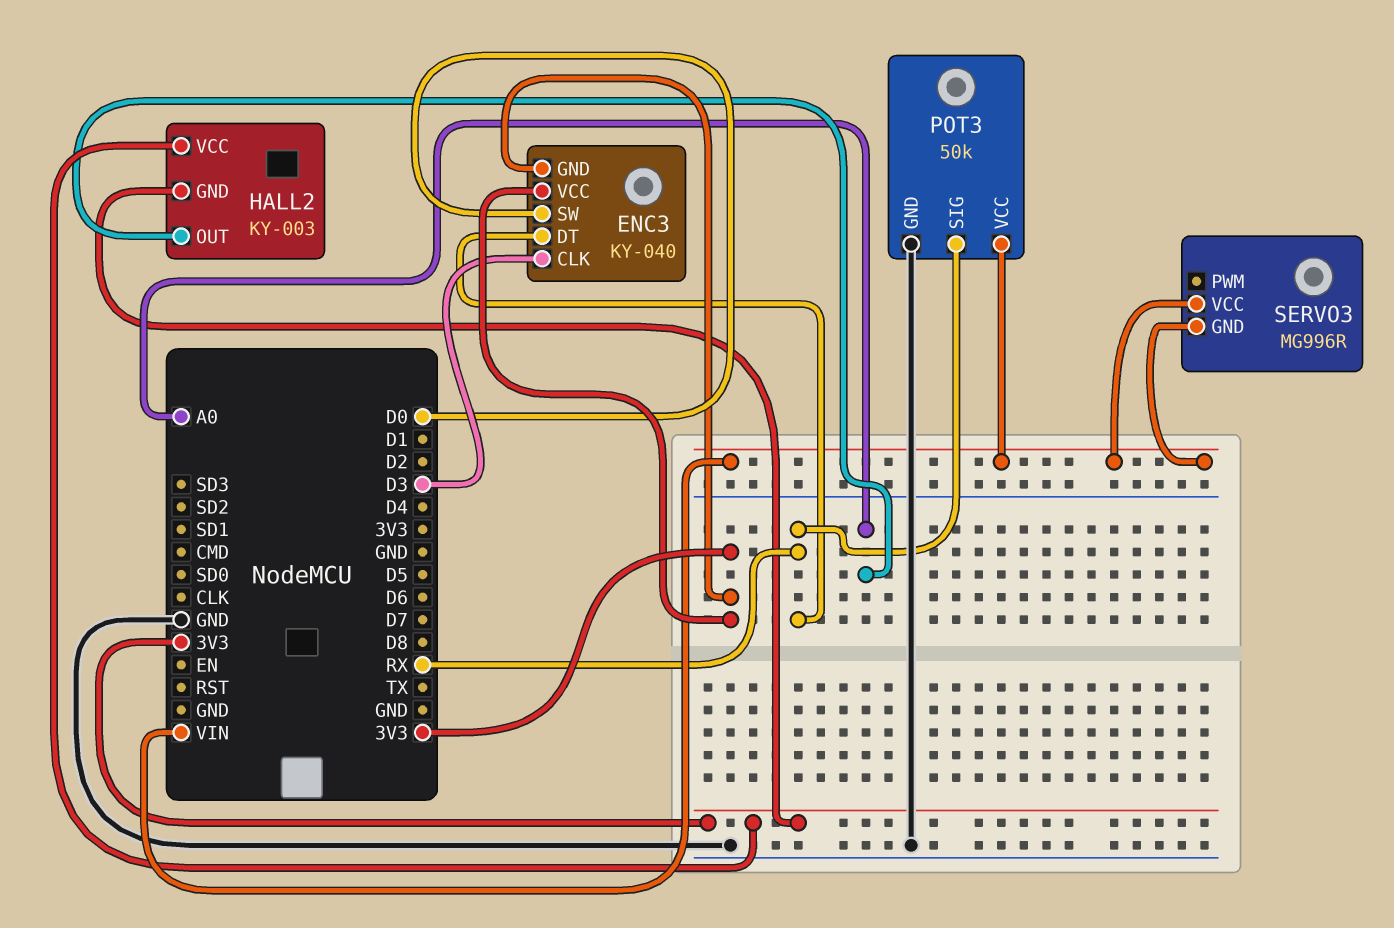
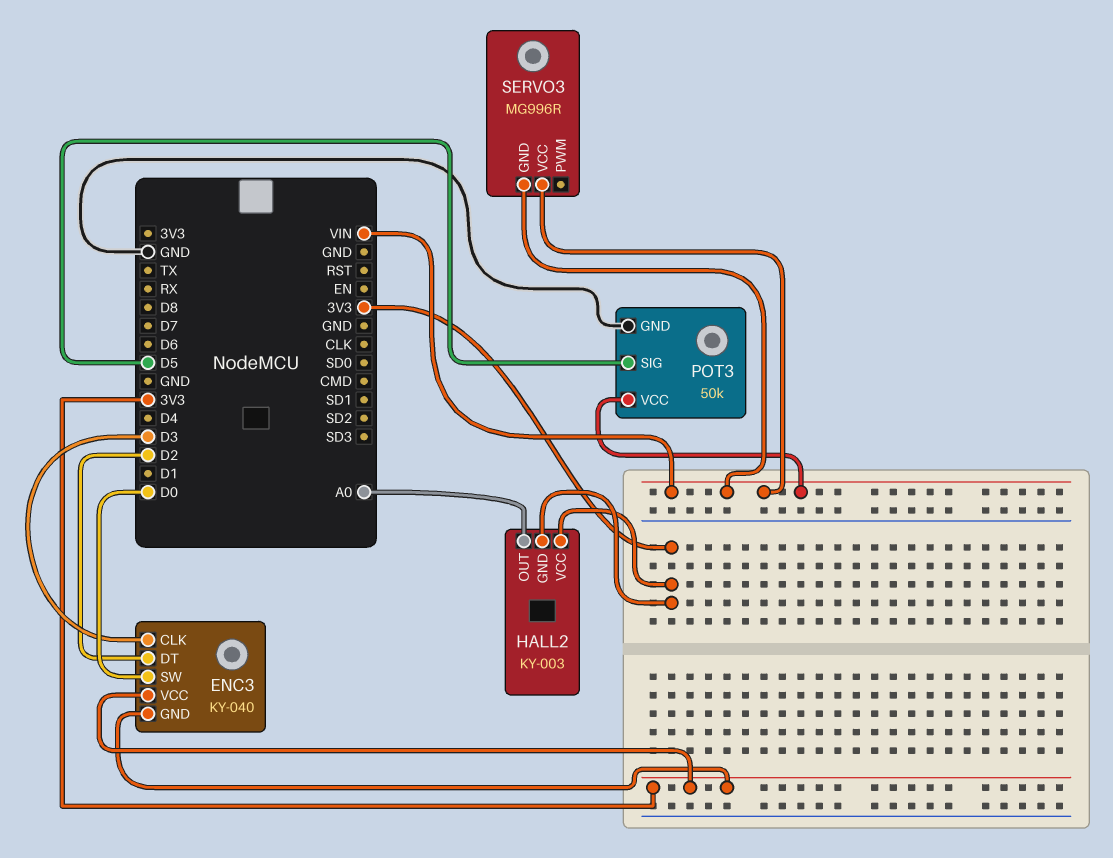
ENC3 pin DT: RX -> D2
POT3 pin SIG: RX -> D5

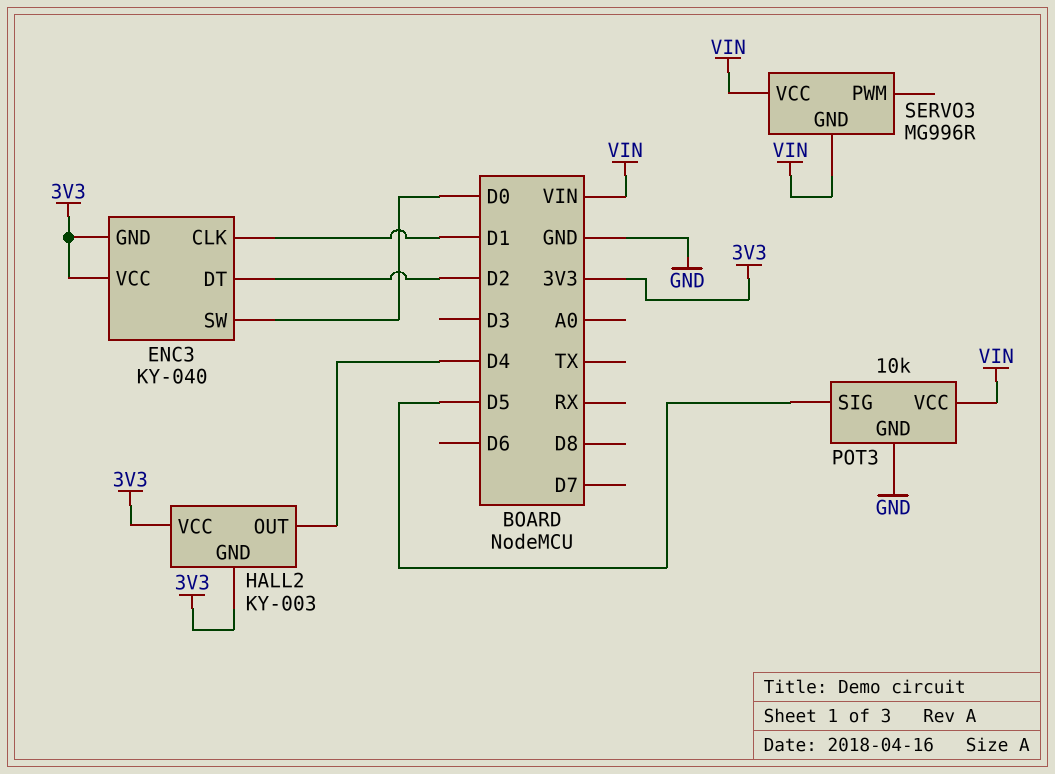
ENC3 pin CLK: D3 -> D1
HALL2 pin OUT: A0 -> D4
POT3: 50k -> 10k

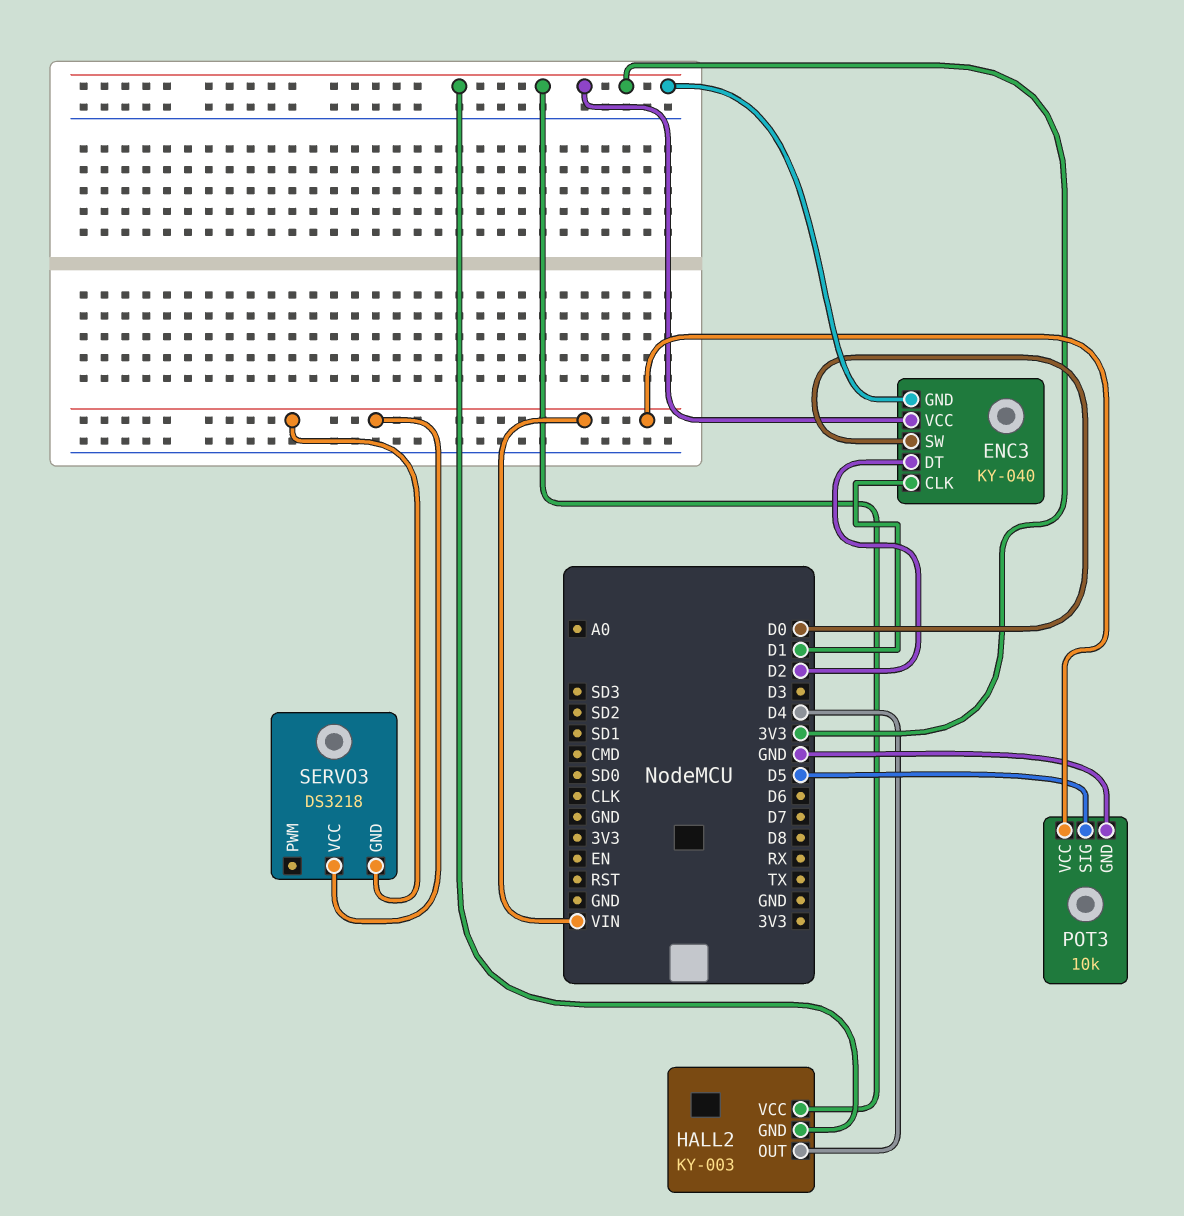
SERVO3: MG996R -> DS3218

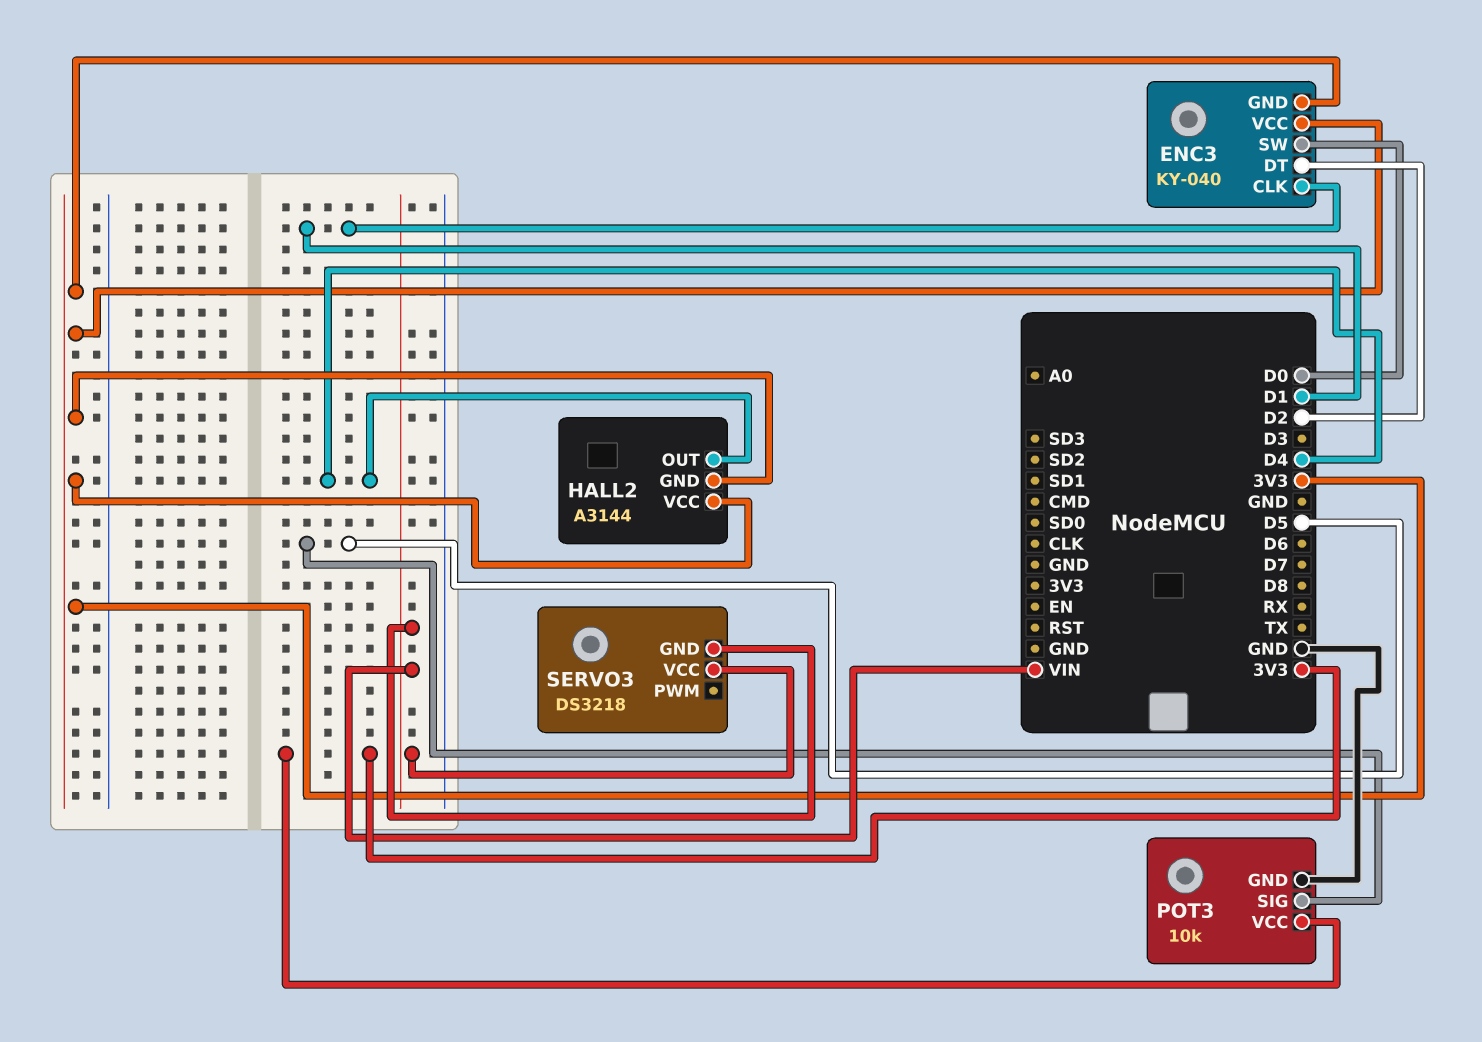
HALL2: KY-003 -> A3144
POT3 pin VCC: VIN -> 3V3

